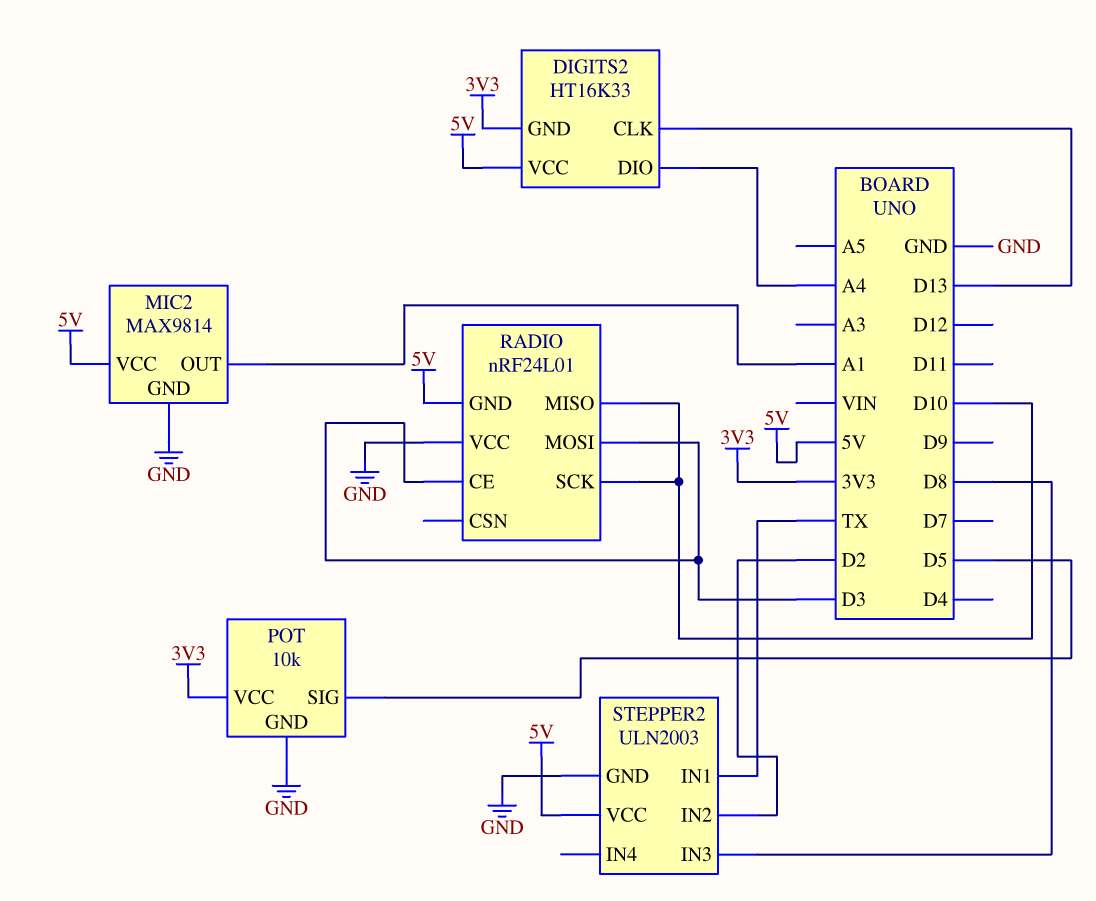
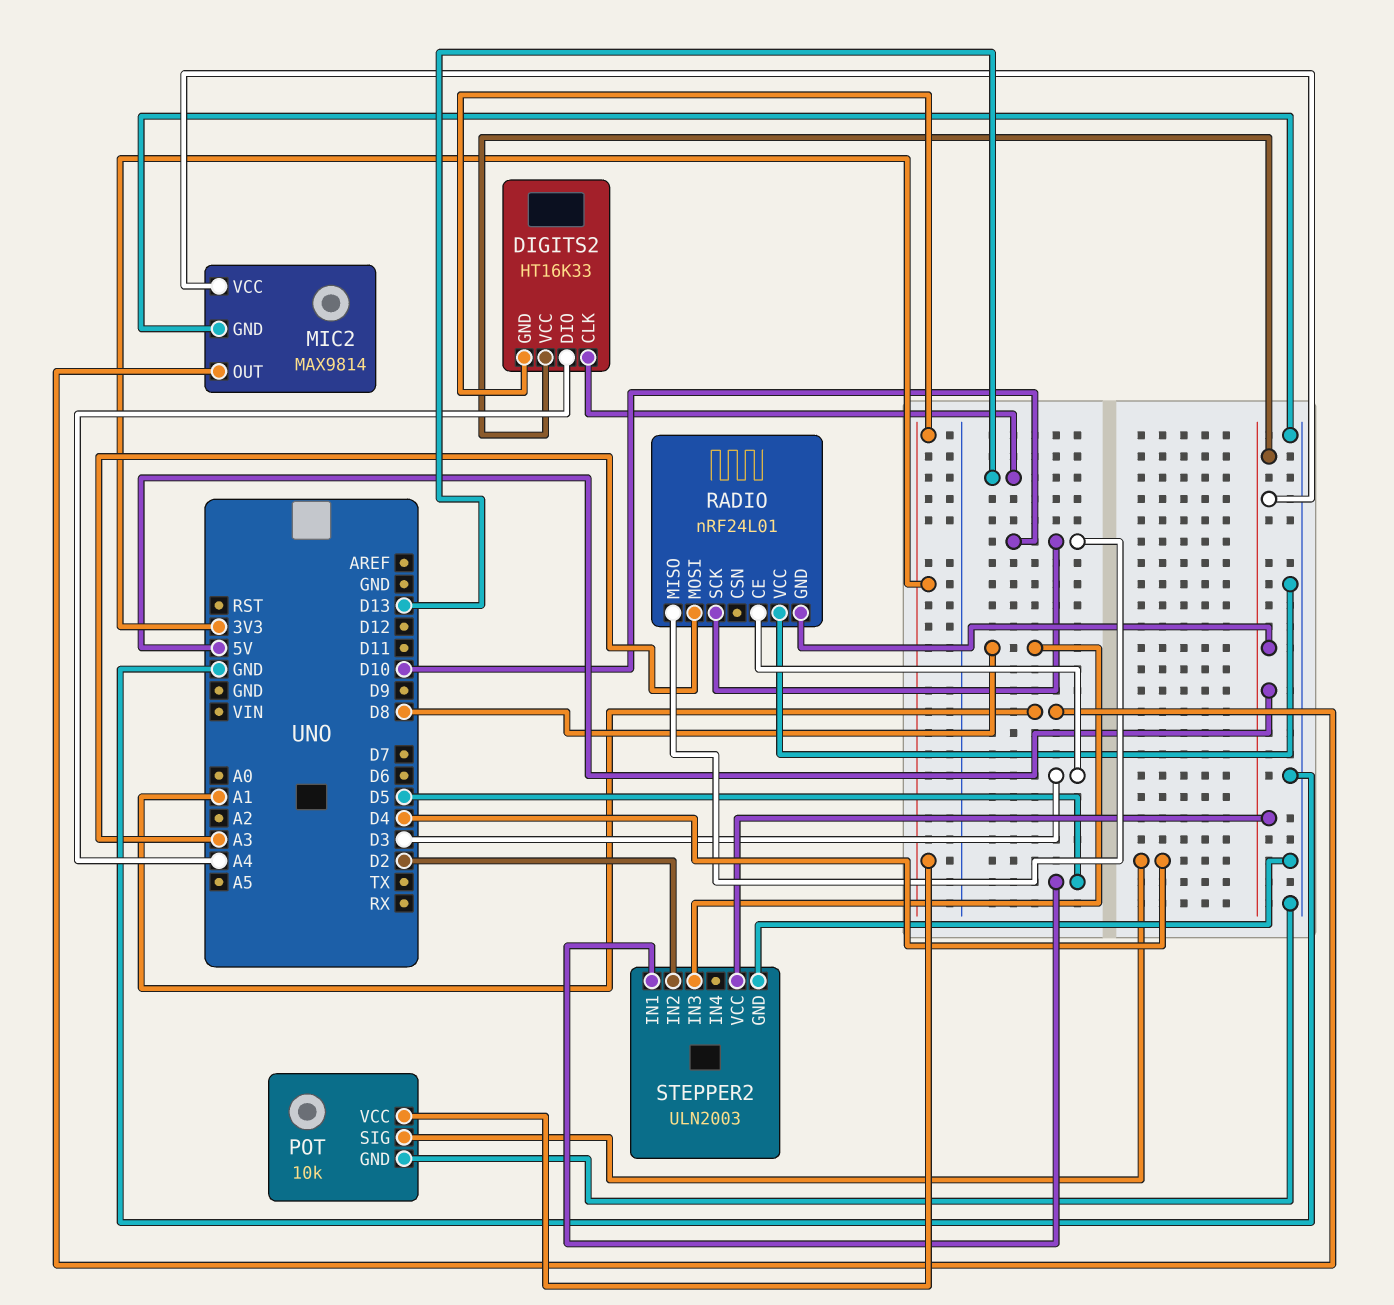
POT pin SIG: D5 -> D4
RADIO pin MOSI: D3 -> A3
STEPPER2 pin IN1: TX -> D5

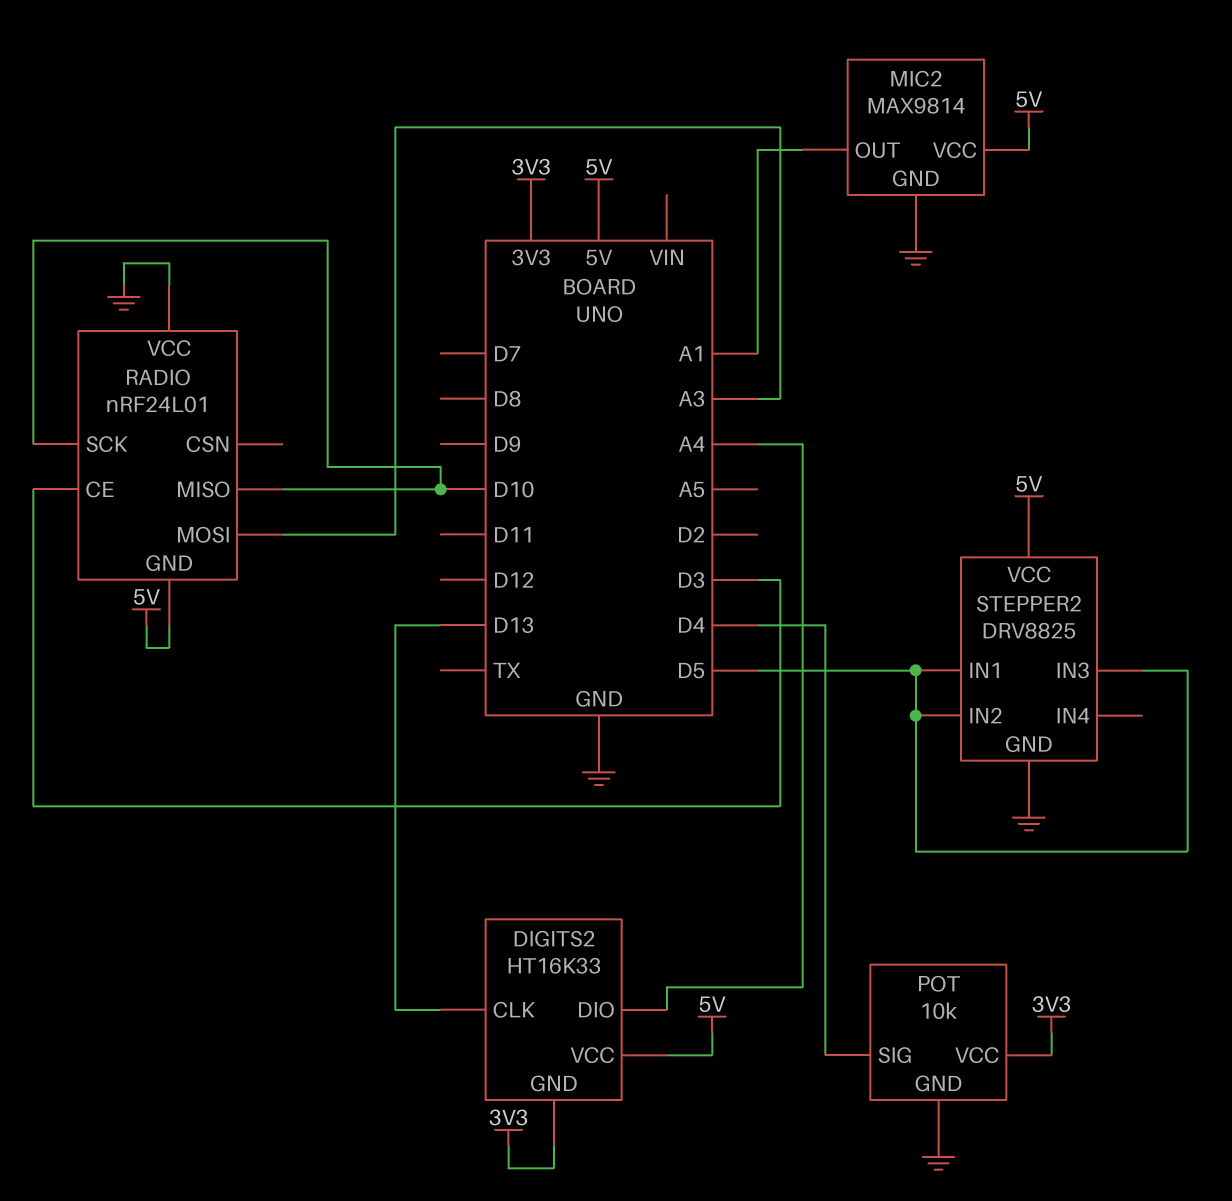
STEPPER2: ULN2003 -> DRV8825
STEPPER2 pin IN2: D2 -> D5
STEPPER2 pin IN3: D8 -> D5

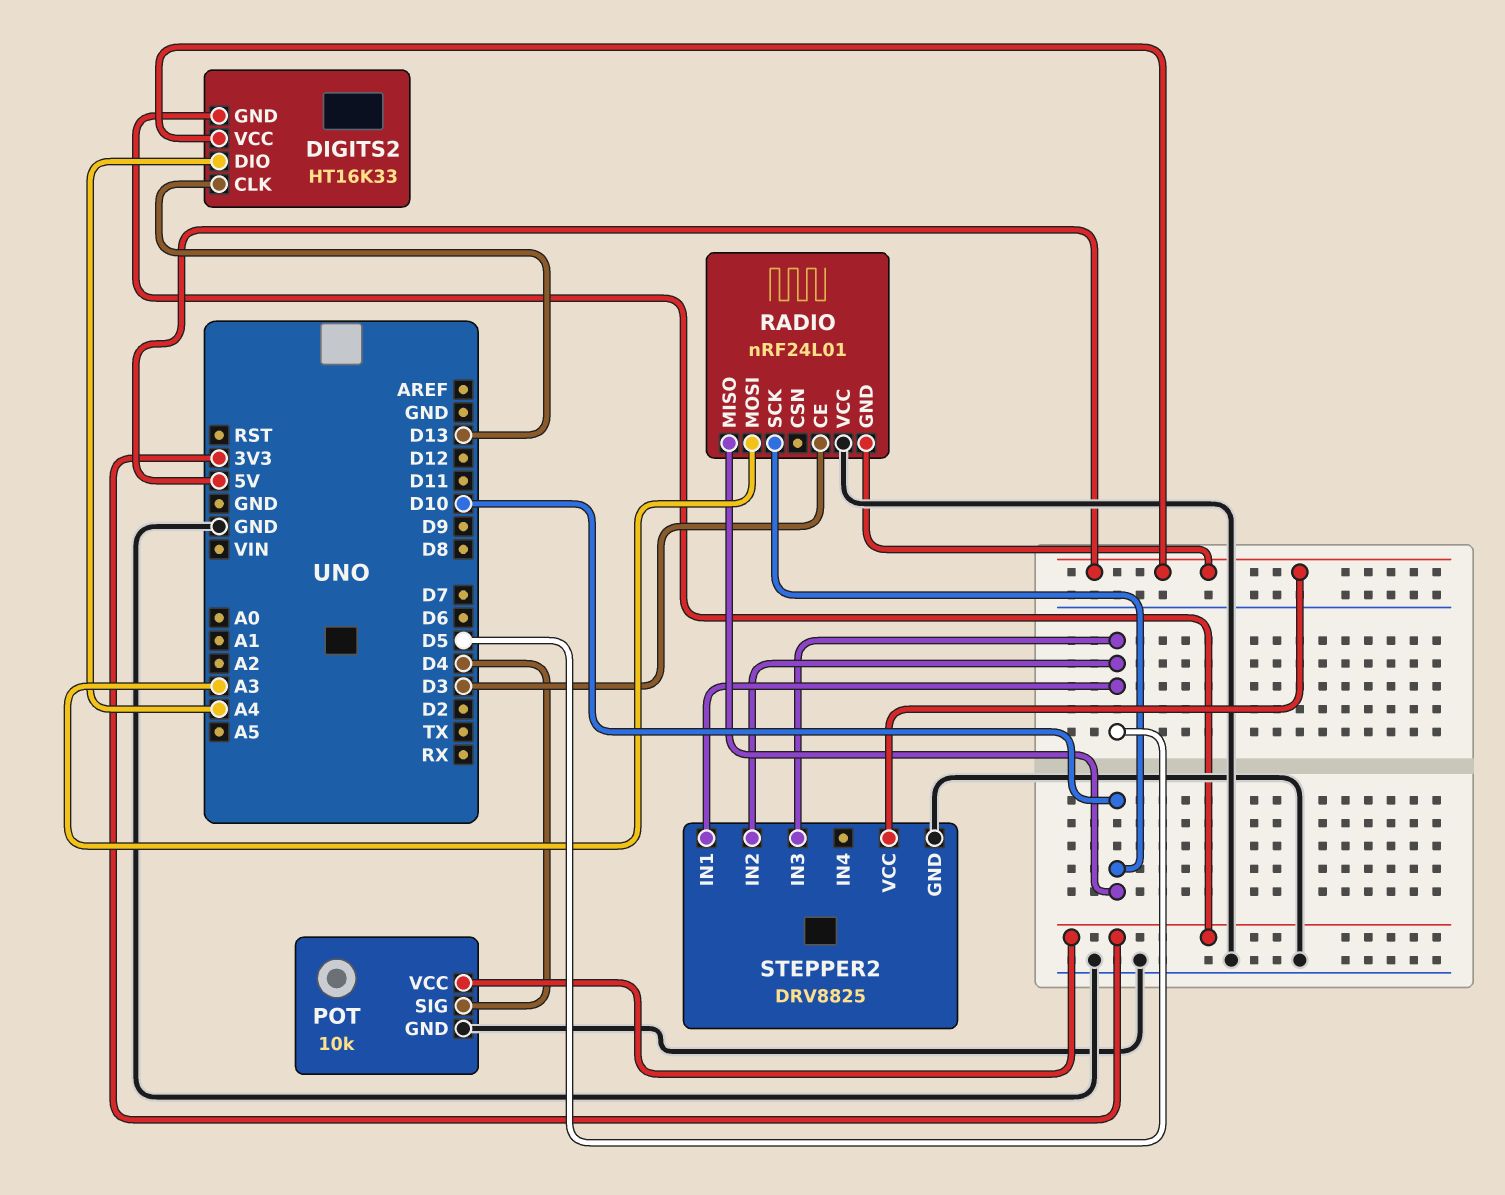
MIC2: MAX9814 -> none
MIC2 pin GND: GND -> none
MIC2 pin OUT: A1 -> none
MIC2 pin VCC: 5V -> none

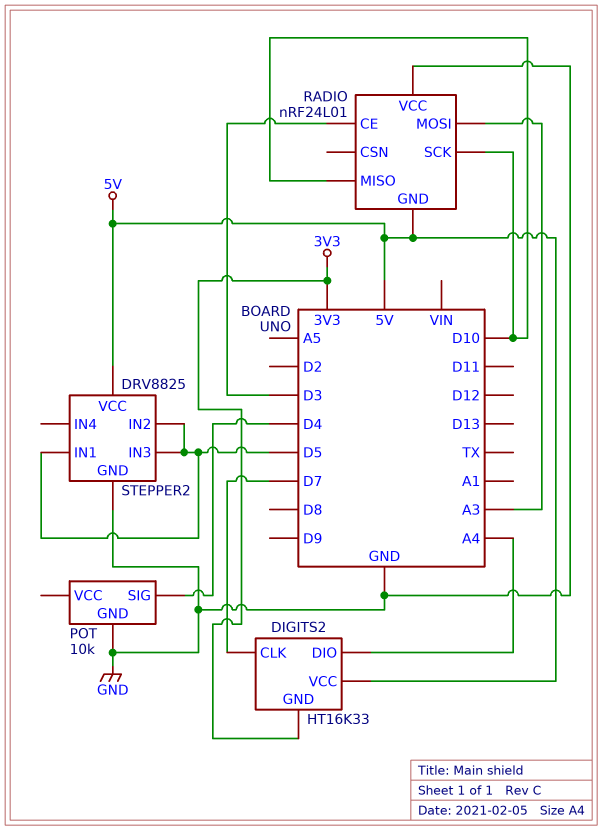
DIGITS2 pin CLK: D13 -> D7
POT pin VCC: 3V3 -> none

